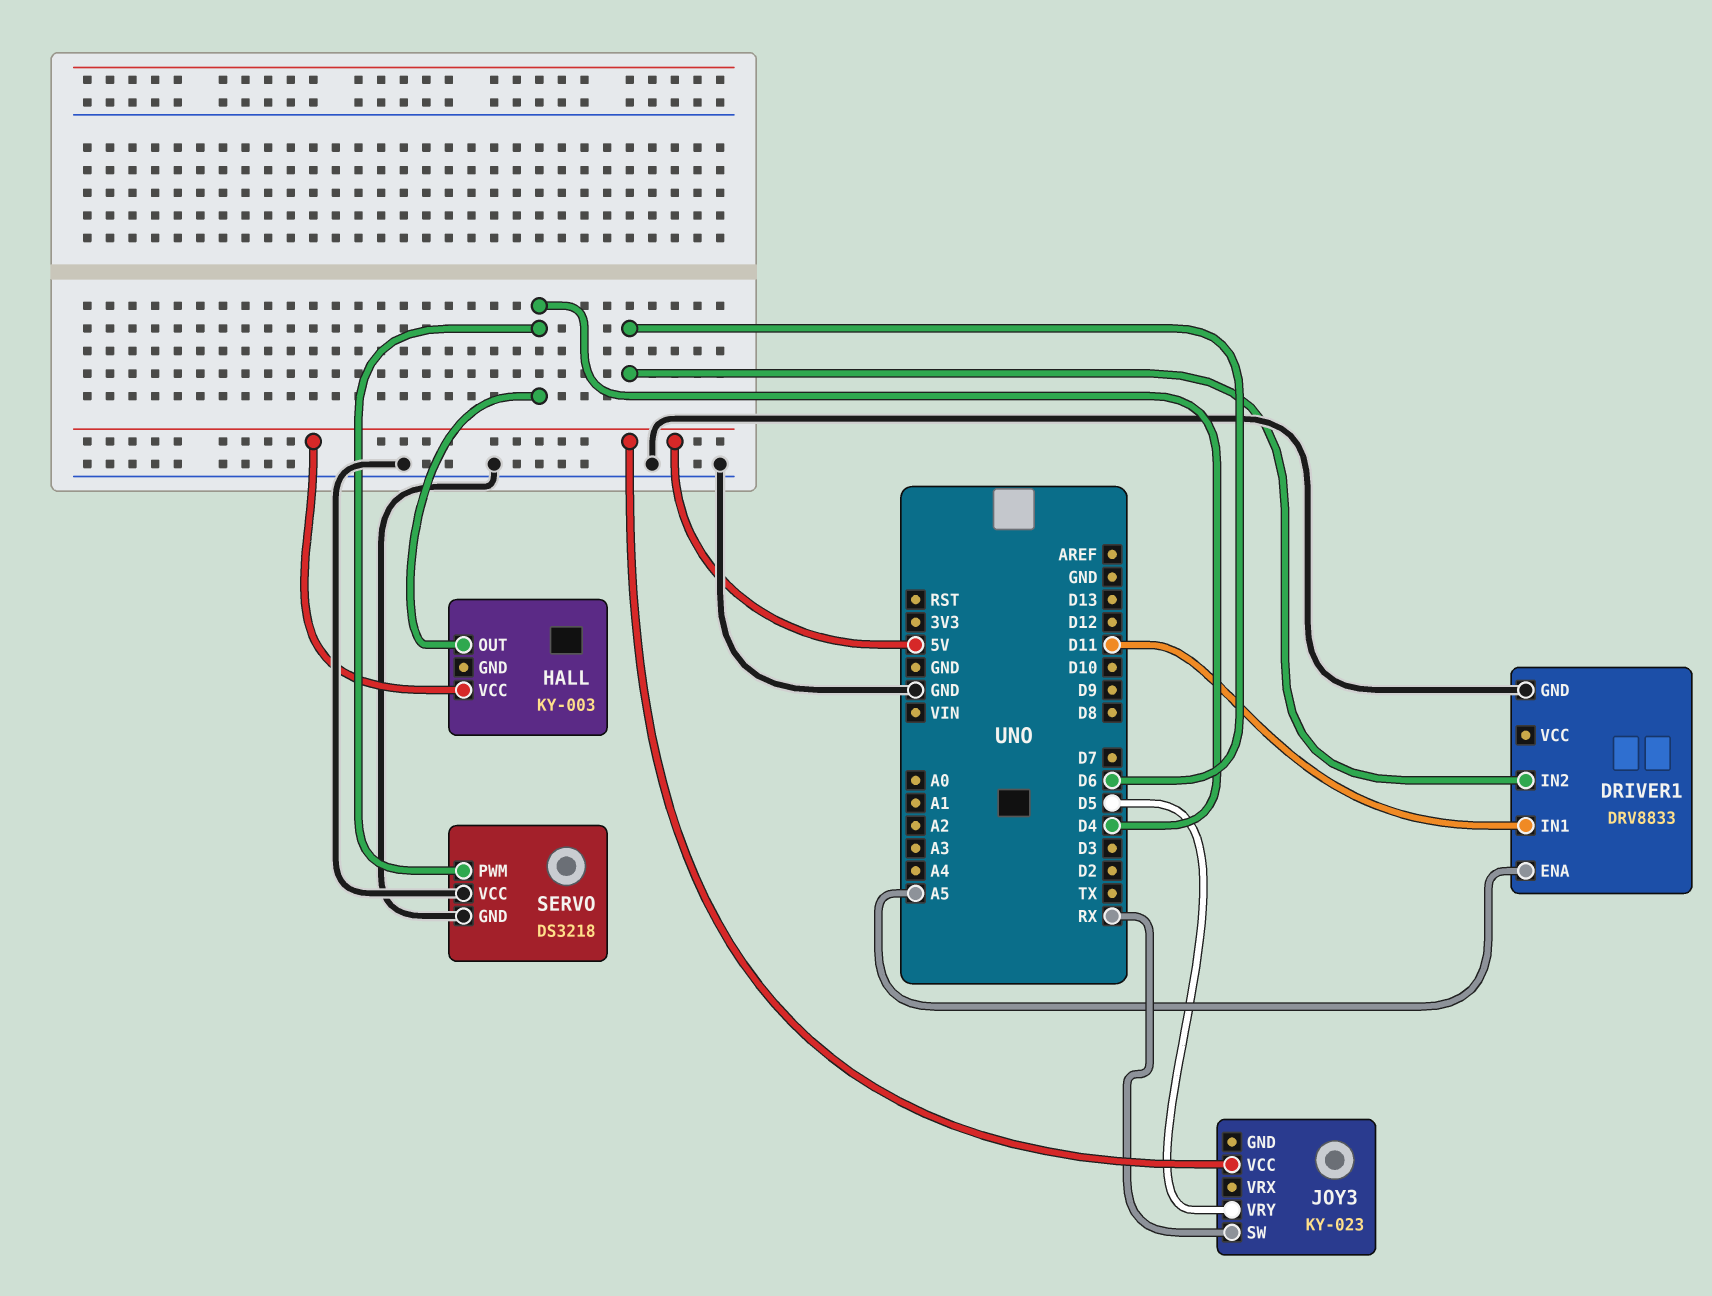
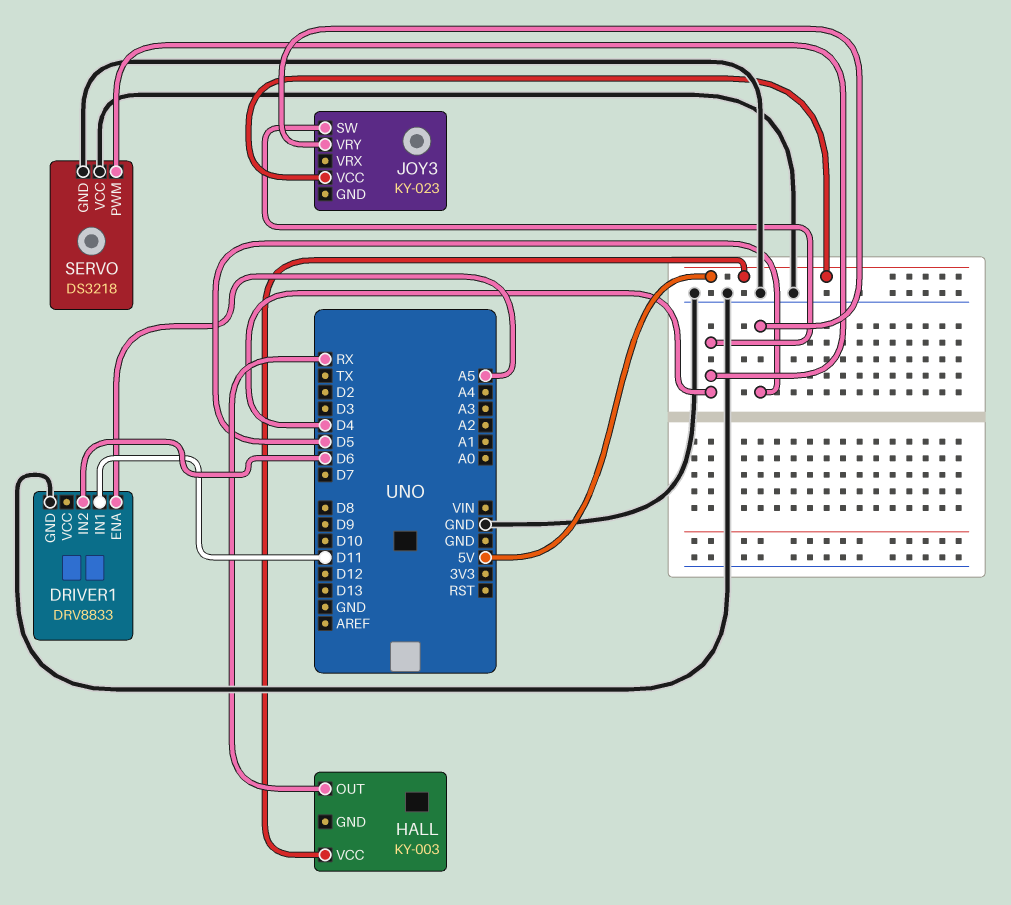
HALL pin OUT: D4 -> RX
JOY3 pin SW: RX -> D4

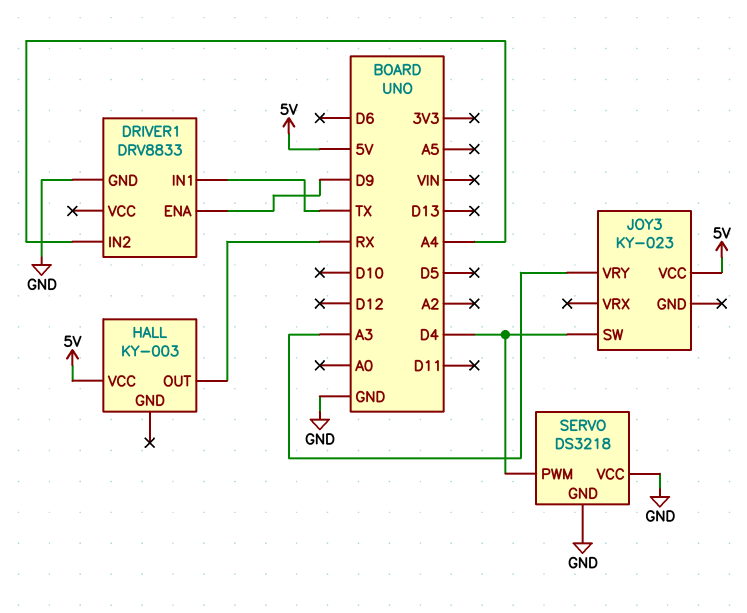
DRIVER1 pin ENA: A5 -> D9
DRIVER1 pin IN1: D11 -> TX
DRIVER1 pin IN2: D6 -> A4
JOY3 pin VRY: D5 -> A3

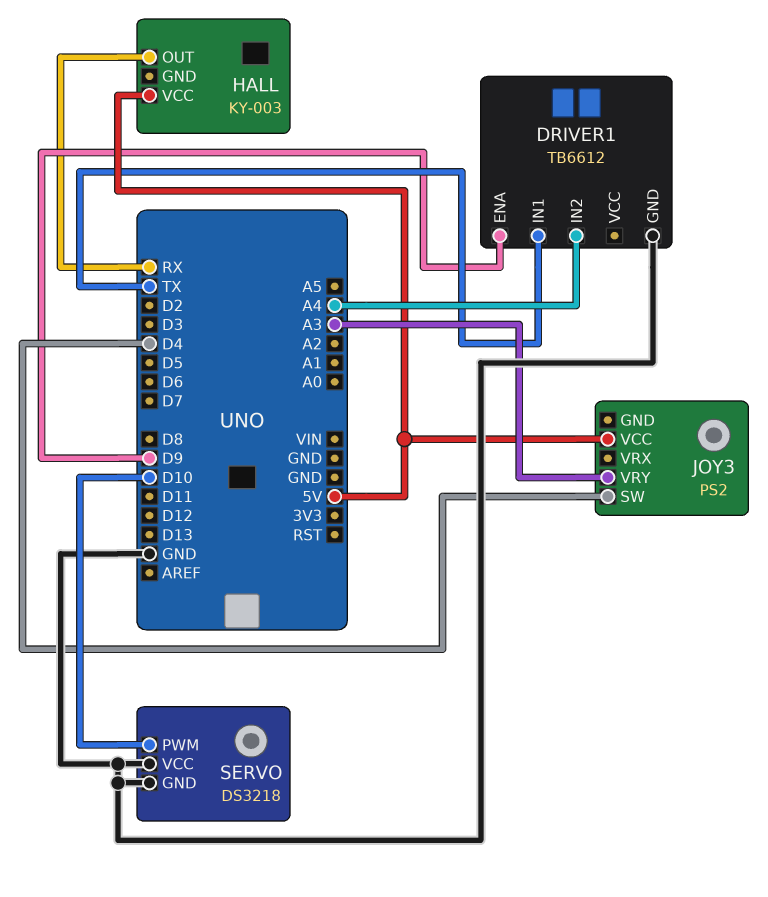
DRIVER1: DRV8833 -> TB6612
JOY3: KY-023 -> PS2
SERVO pin PWM: D4 -> D10

